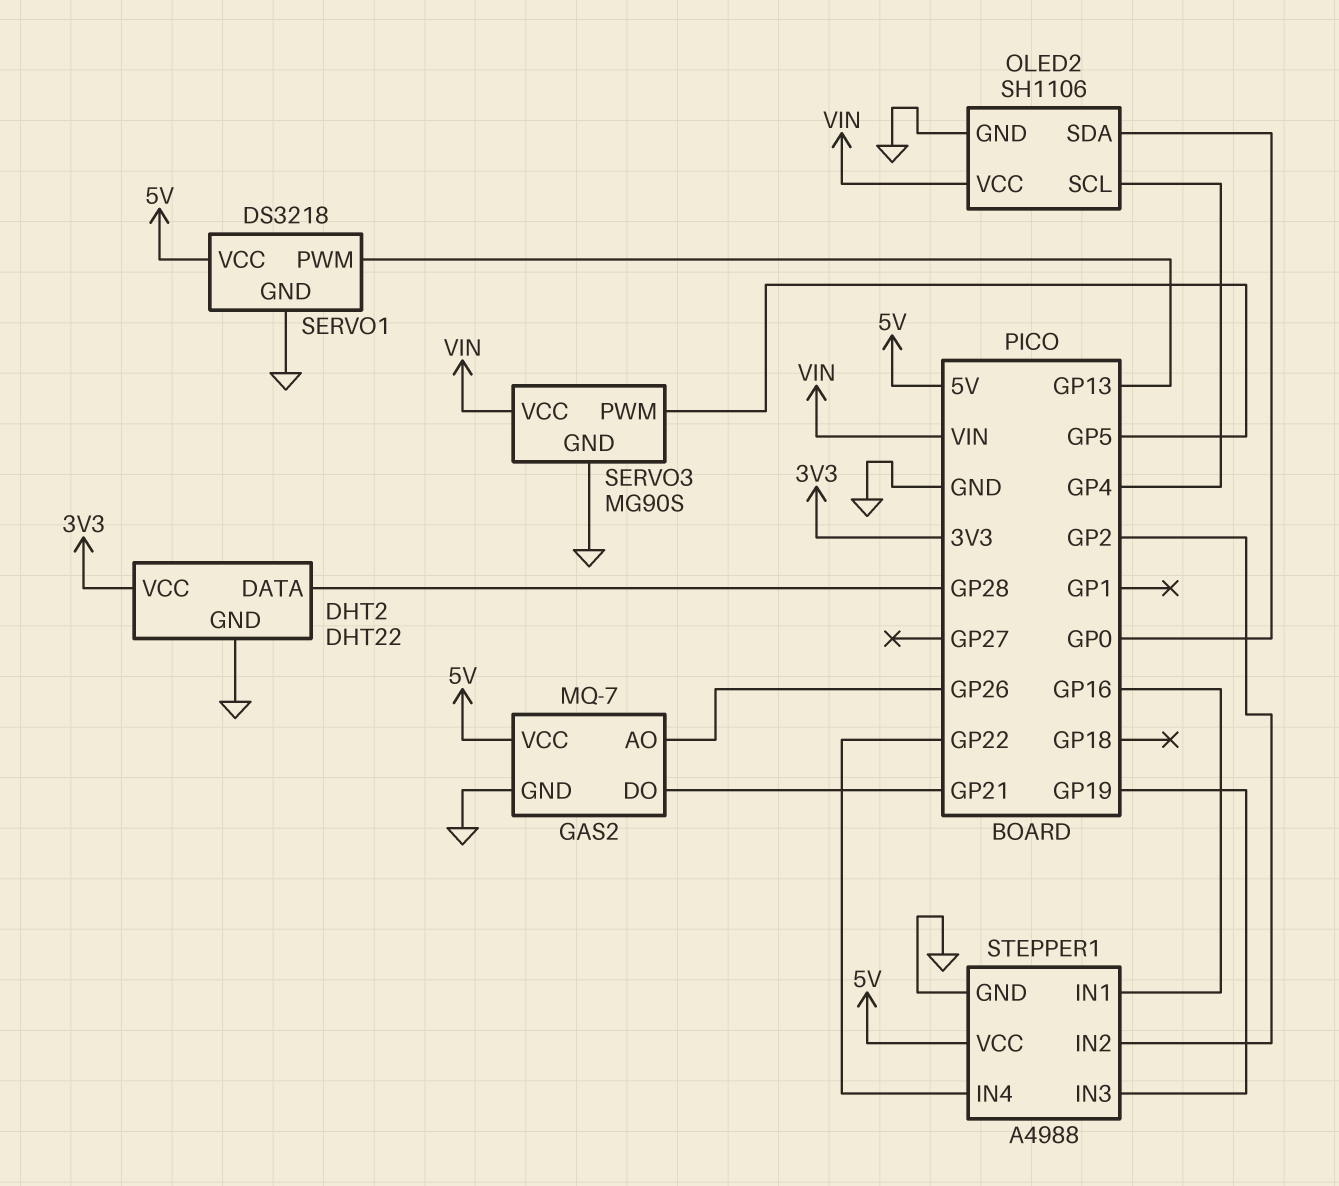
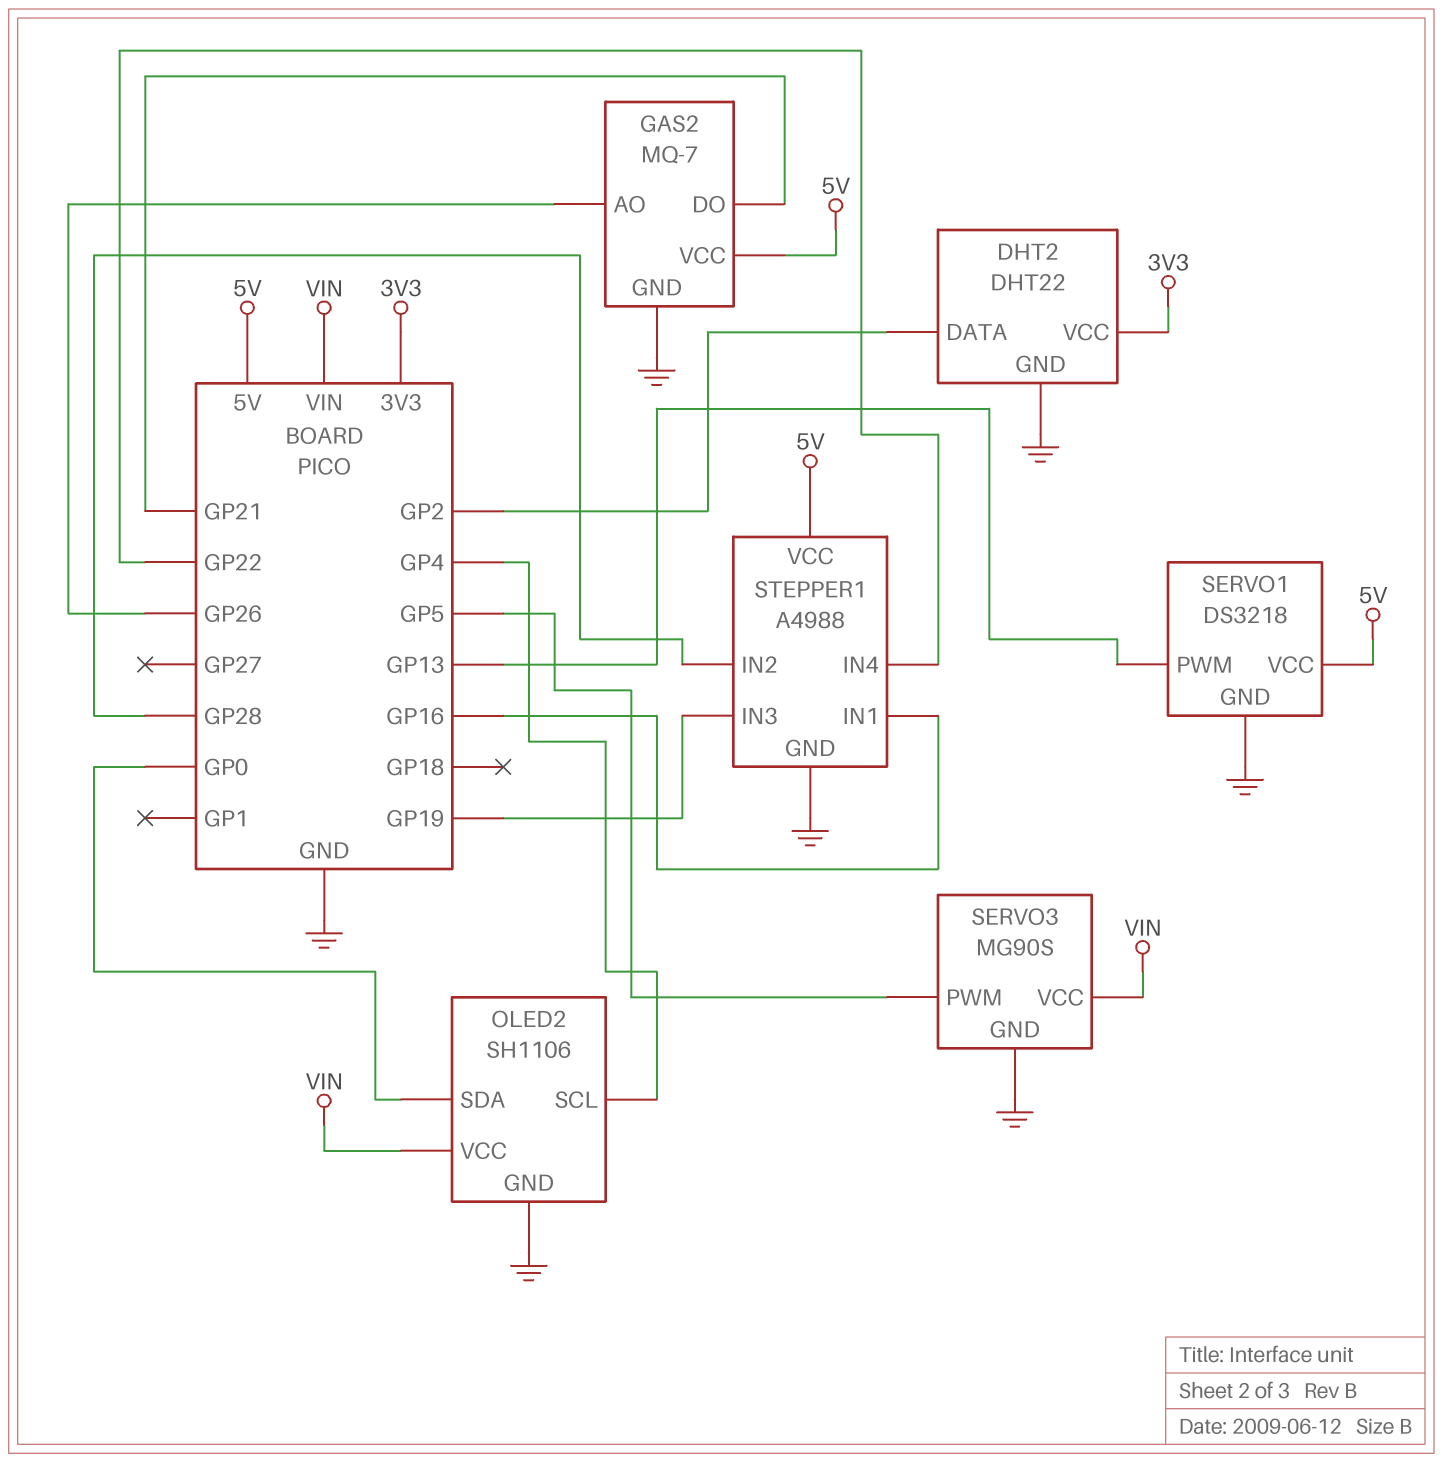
DHT2 pin DATA: GP28 -> GP2
STEPPER1 pin IN2: GP2 -> GP28

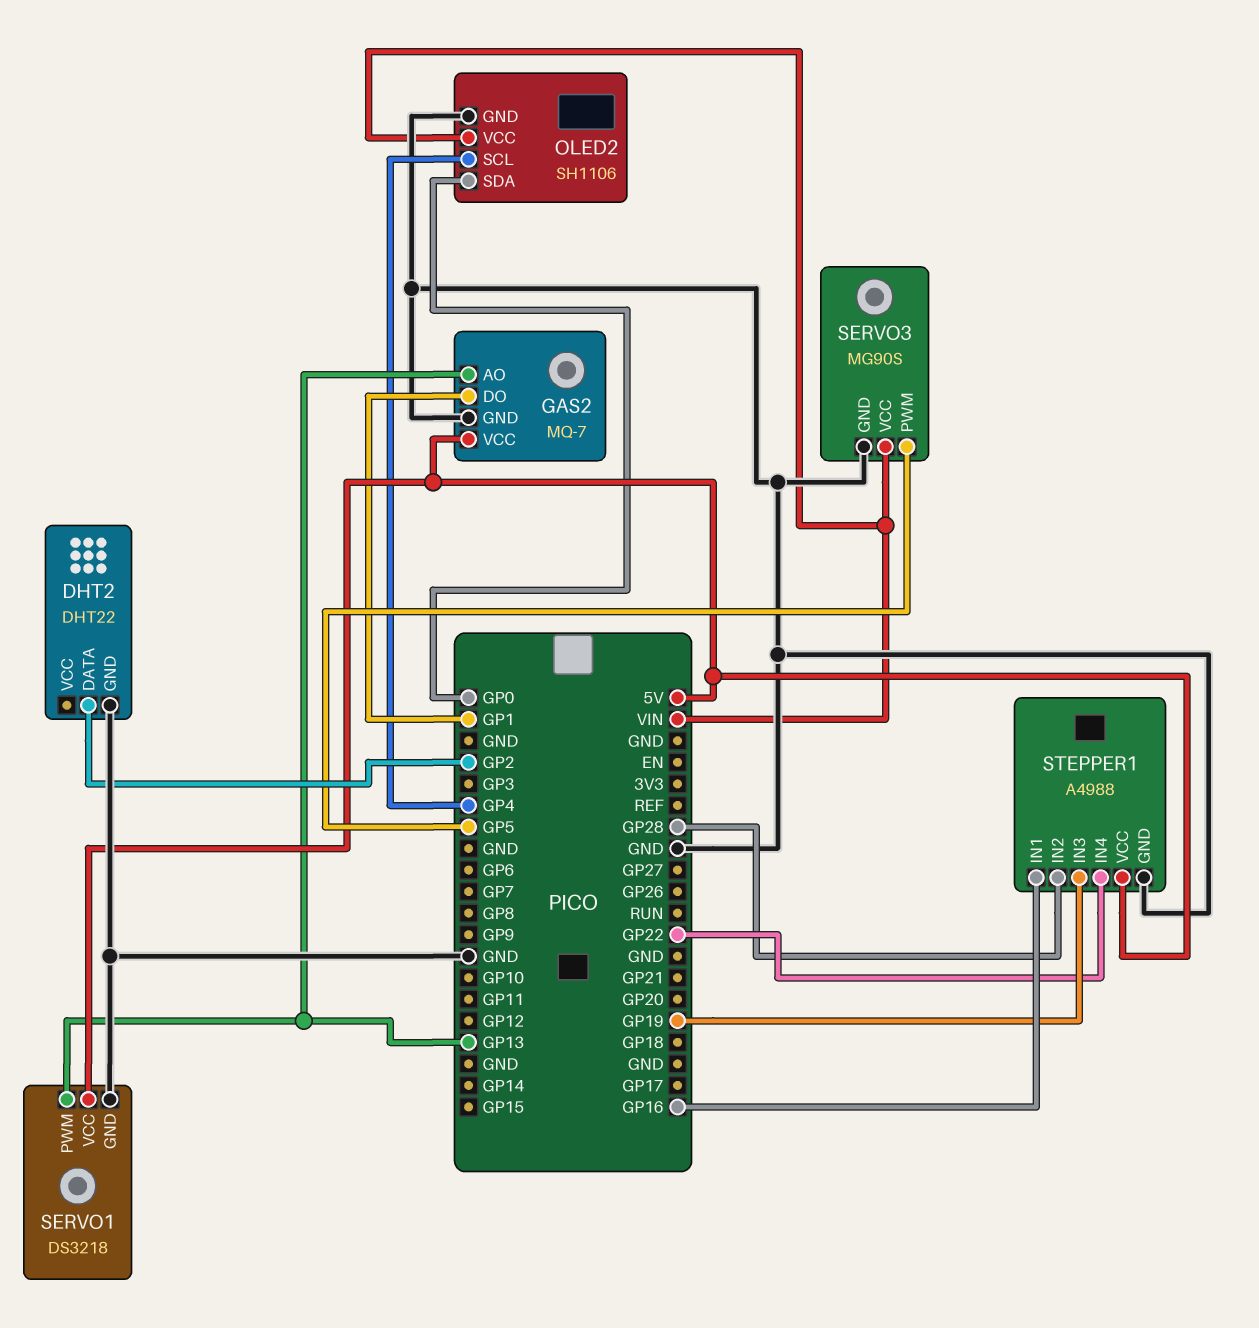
DHT2 pin VCC: 3V3 -> none
GAS2 pin AO: GP26 -> GP13
GAS2 pin DO: GP21 -> GP1

